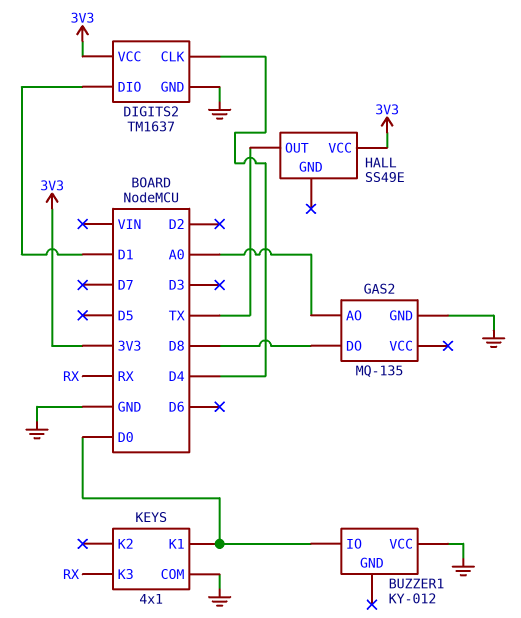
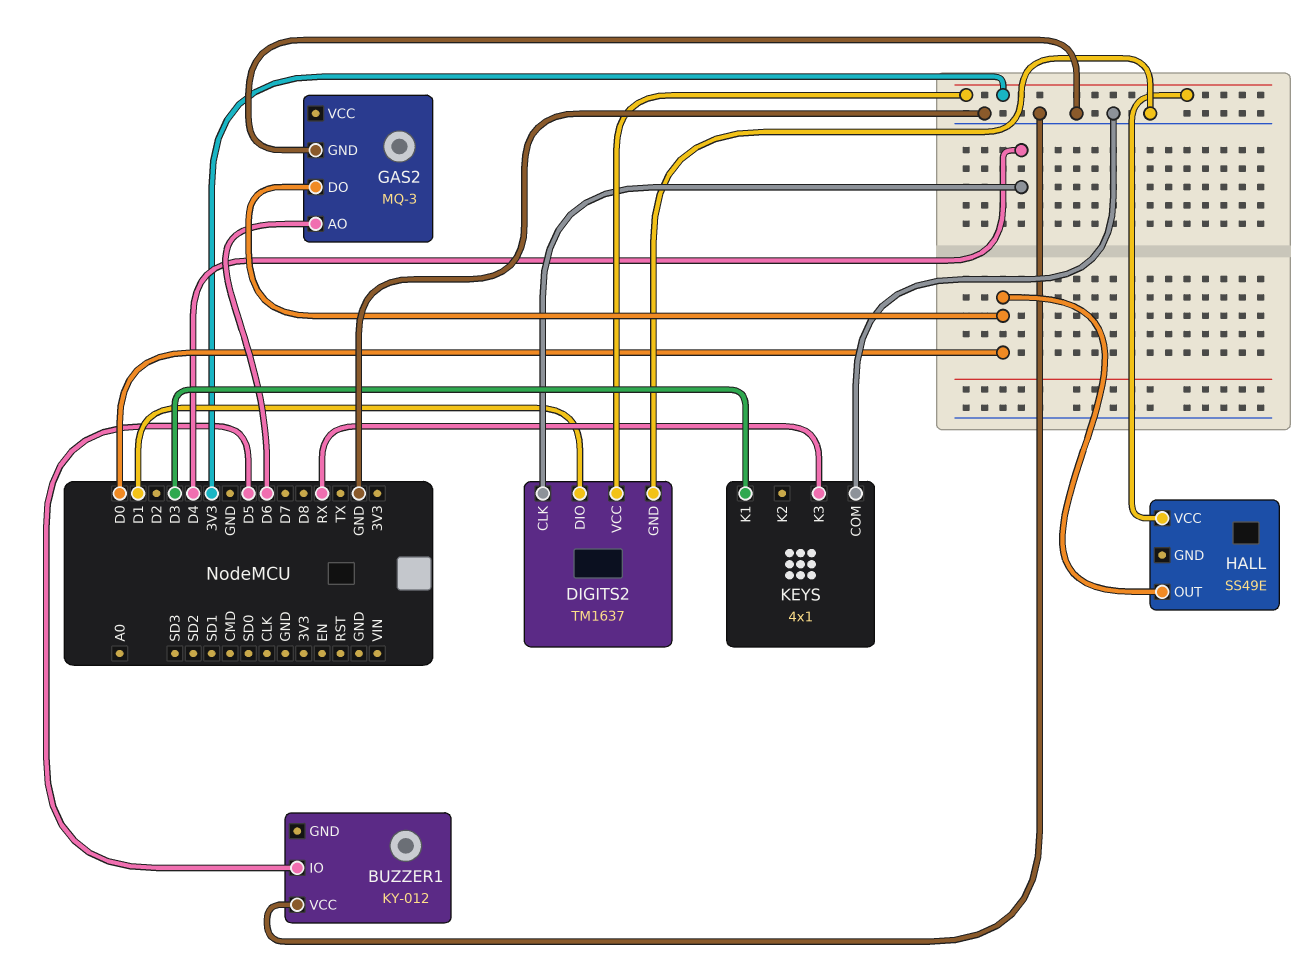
BUZZER1 pin IO: D0 -> D5
GAS2: MQ-135 -> MQ-3
GAS2 pin AO: A0 -> D6
GAS2 pin DO: D8 -> D0
HALL pin OUT: TX -> D0
KEYS pin K1: D0 -> D3

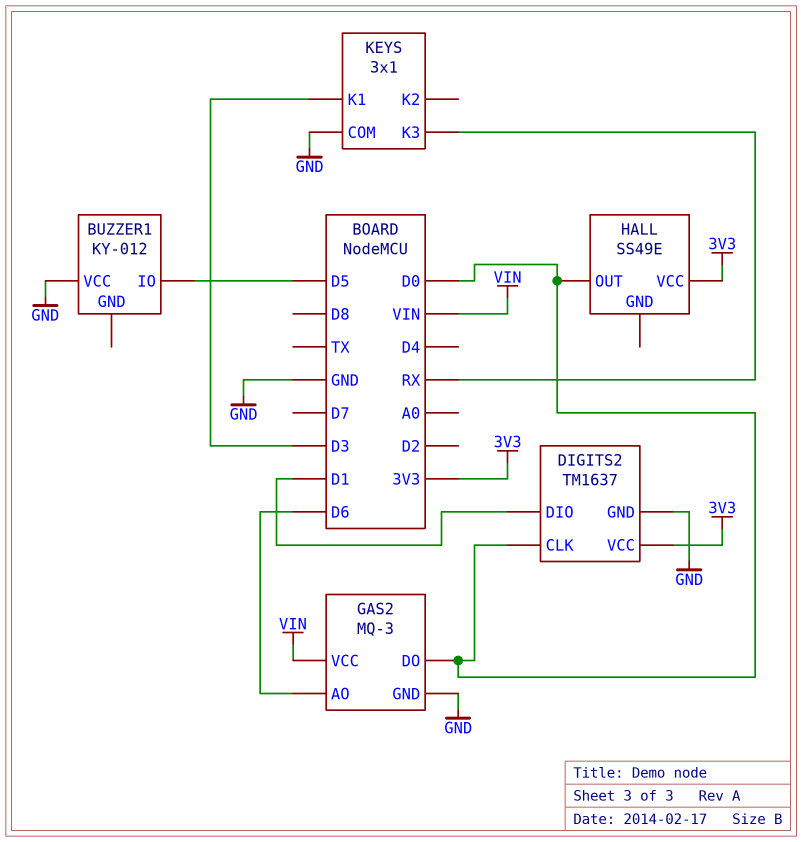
DIGITS2 pin CLK: D4 -> D0
GAS2 pin VCC: none -> VIN
KEYS: 4x1 -> 3x1

